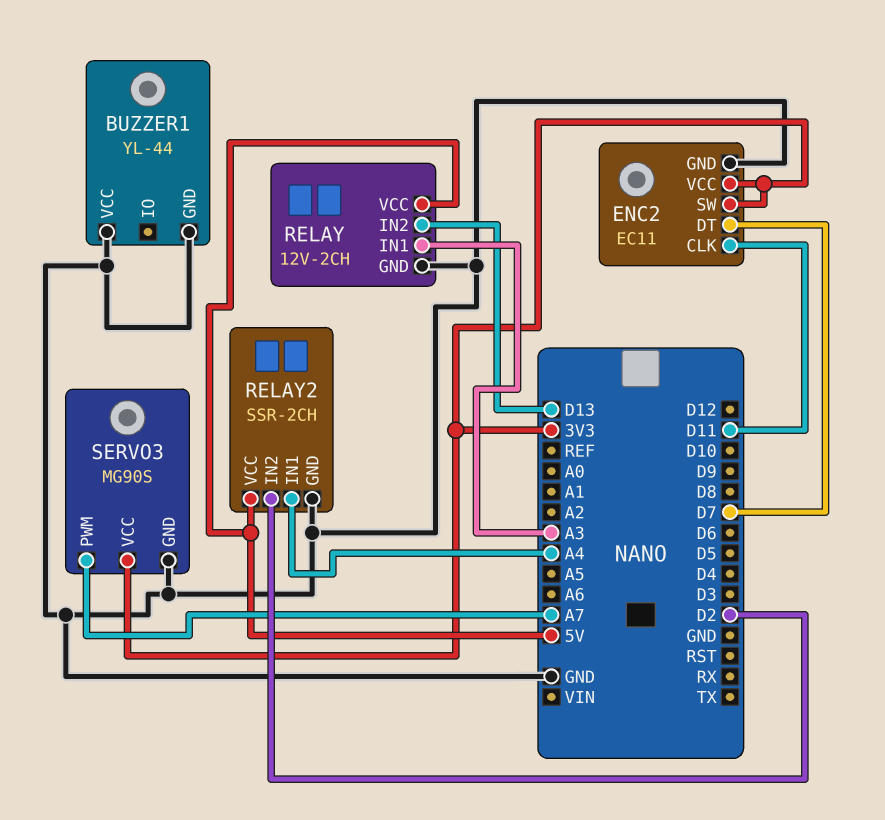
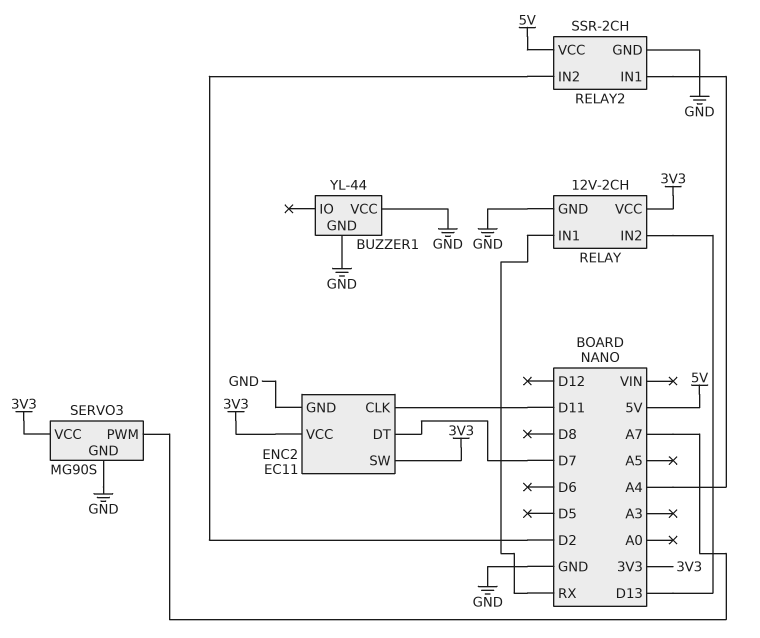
RELAY pin IN1: A3 -> RX
RELAY pin VCC: 5V -> 3V3

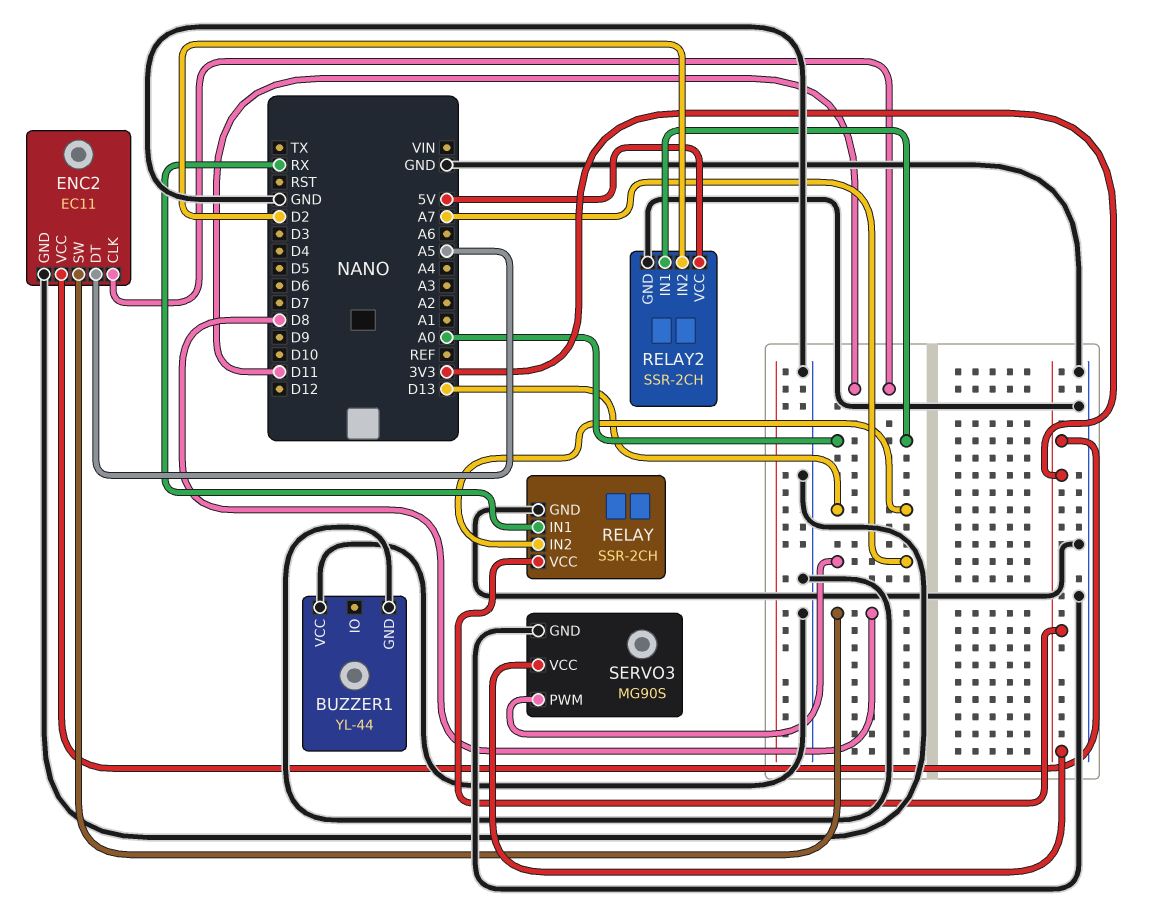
ENC2 pin DT: D7 -> A5
ENC2 pin SW: 3V3 -> D8
RELAY: 12V-2CH -> SSR-2CH
RELAY2 pin IN1: A4 -> A0

